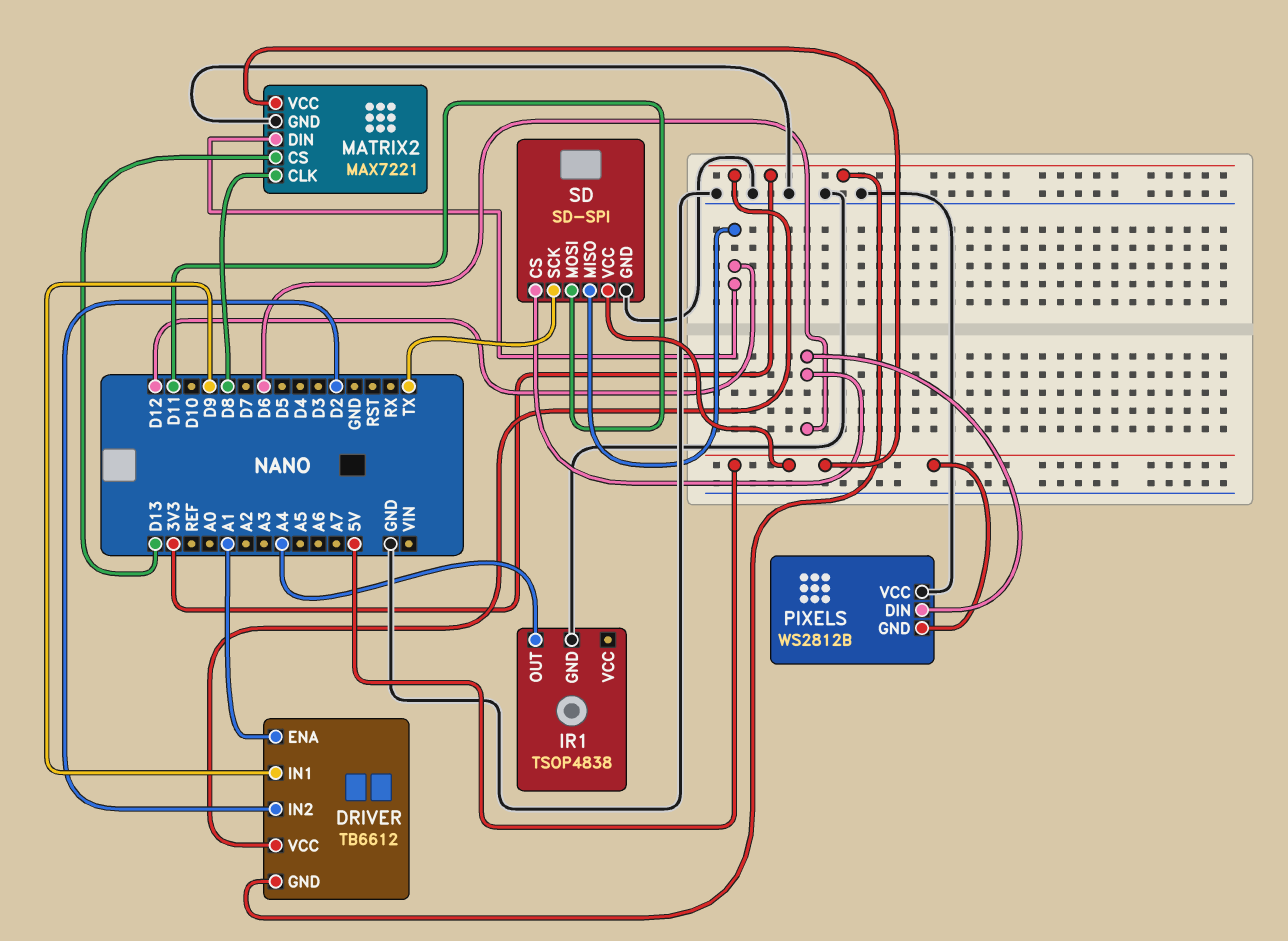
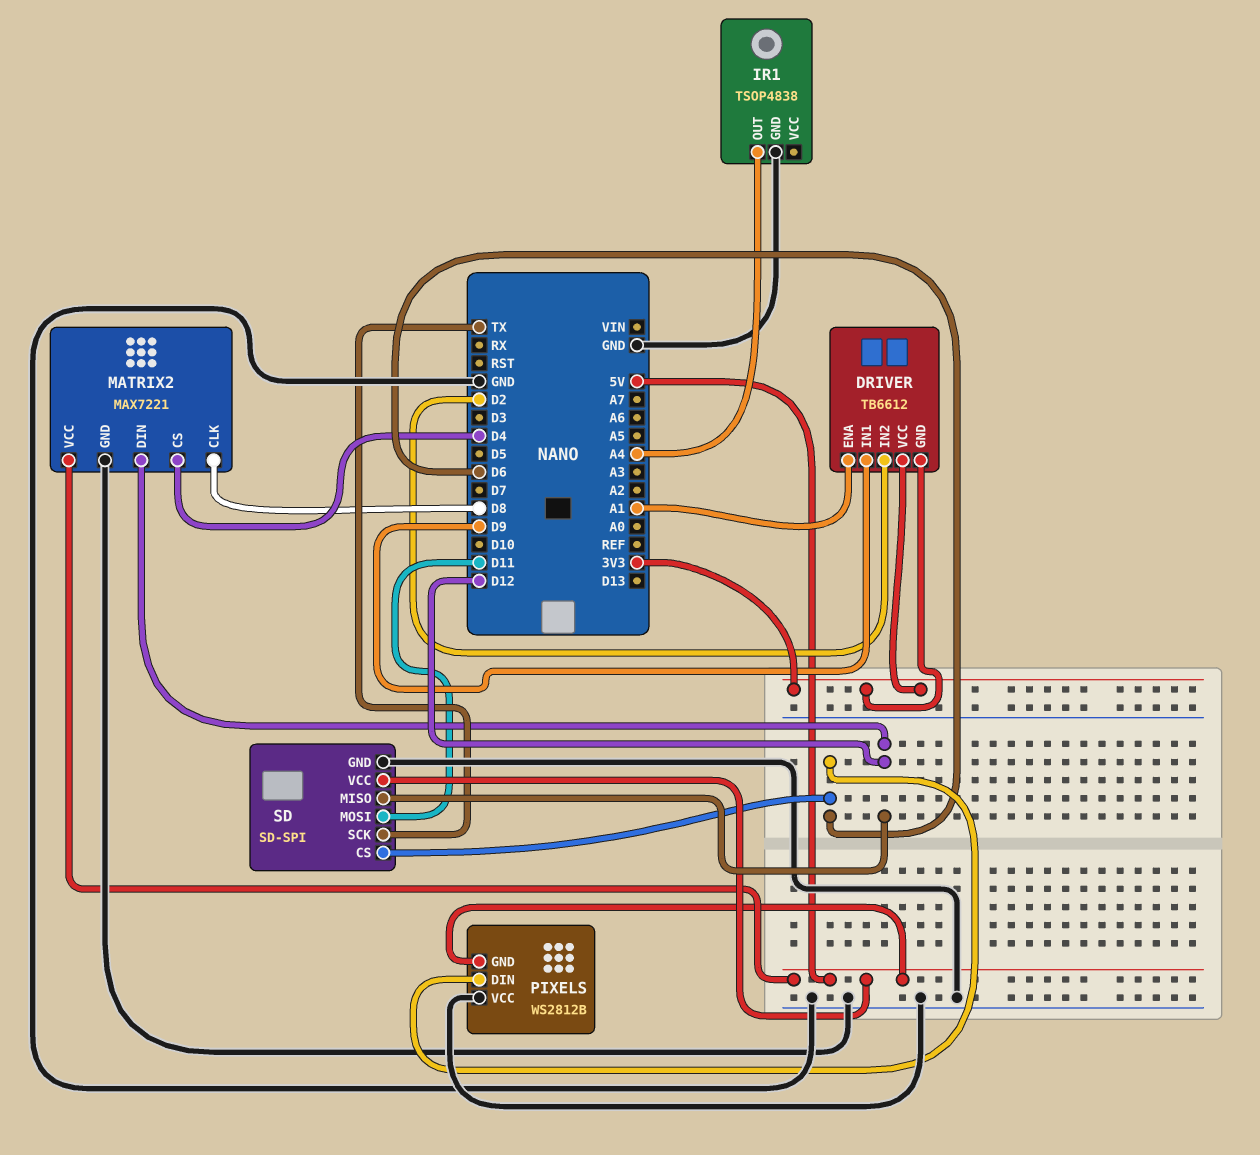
MATRIX2 pin CS: D13 -> D4

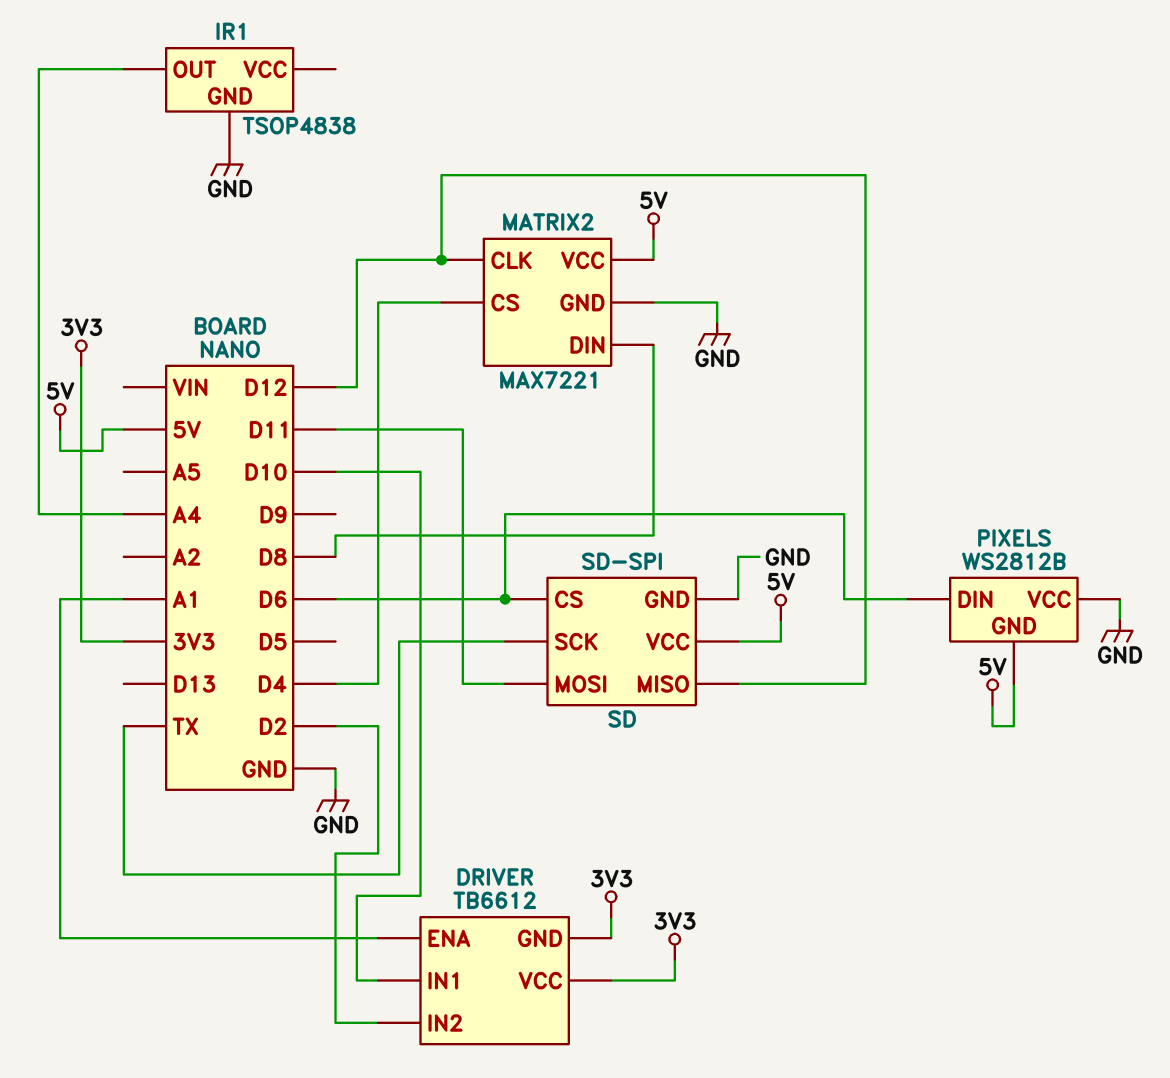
DRIVER pin IN1: D9 -> D10
MATRIX2 pin CLK: D8 -> D12
MATRIX2 pin DIN: D12 -> D8

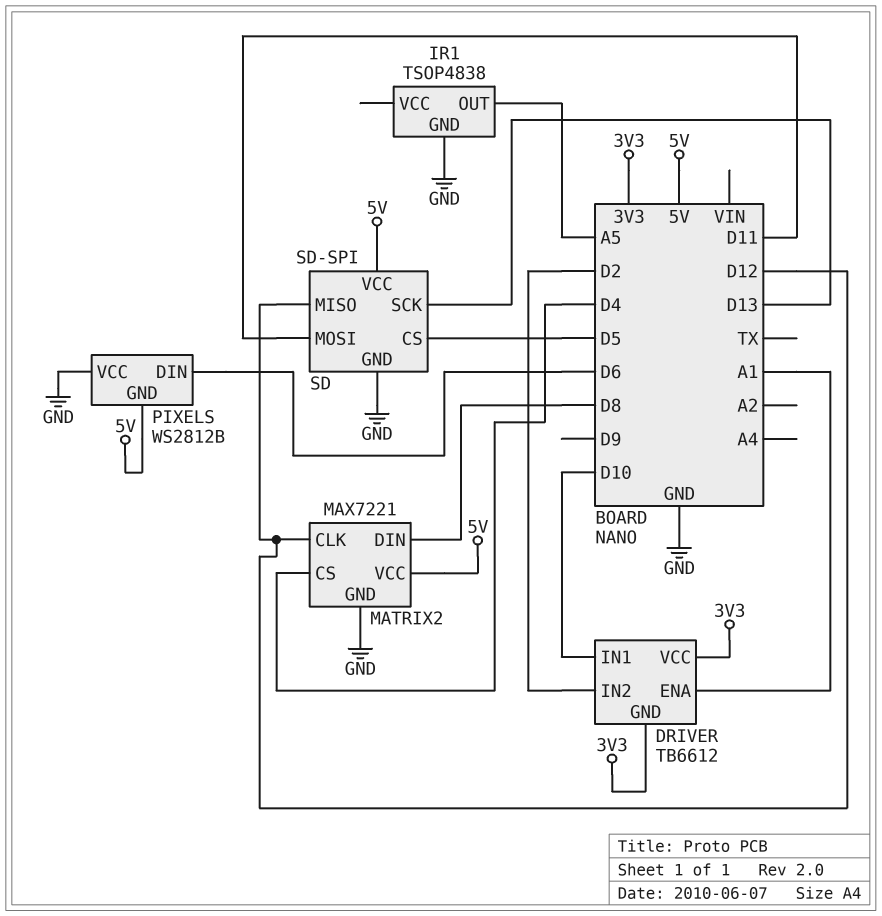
IR1 pin OUT: A4 -> A5
SD pin CS: D6 -> D5
SD pin SCK: TX -> D13

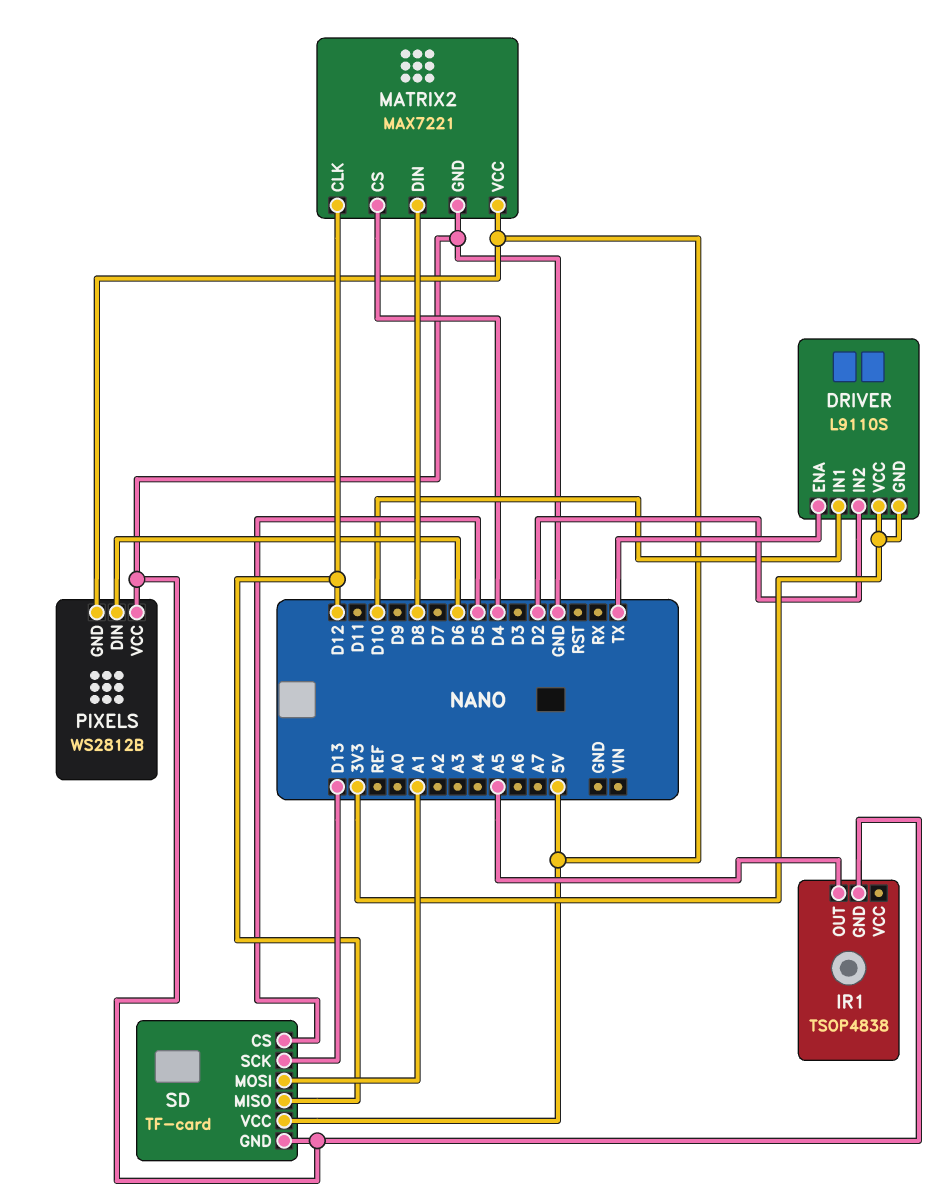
DRIVER: TB6612 -> L9110S
DRIVER pin ENA: A1 -> TX
SD: SD-SPI -> TF-card
SD pin MOSI: D11 -> A1

